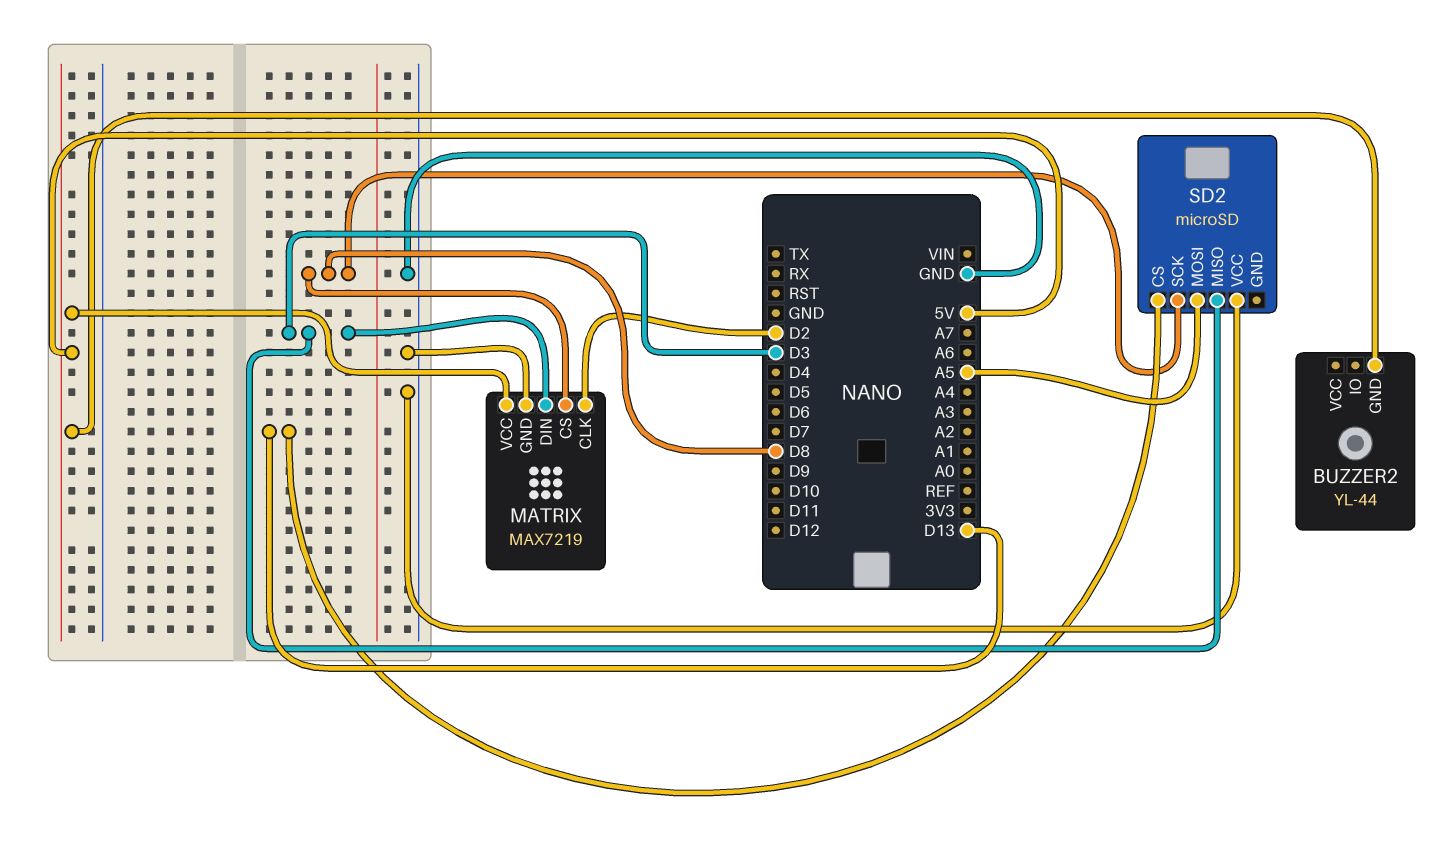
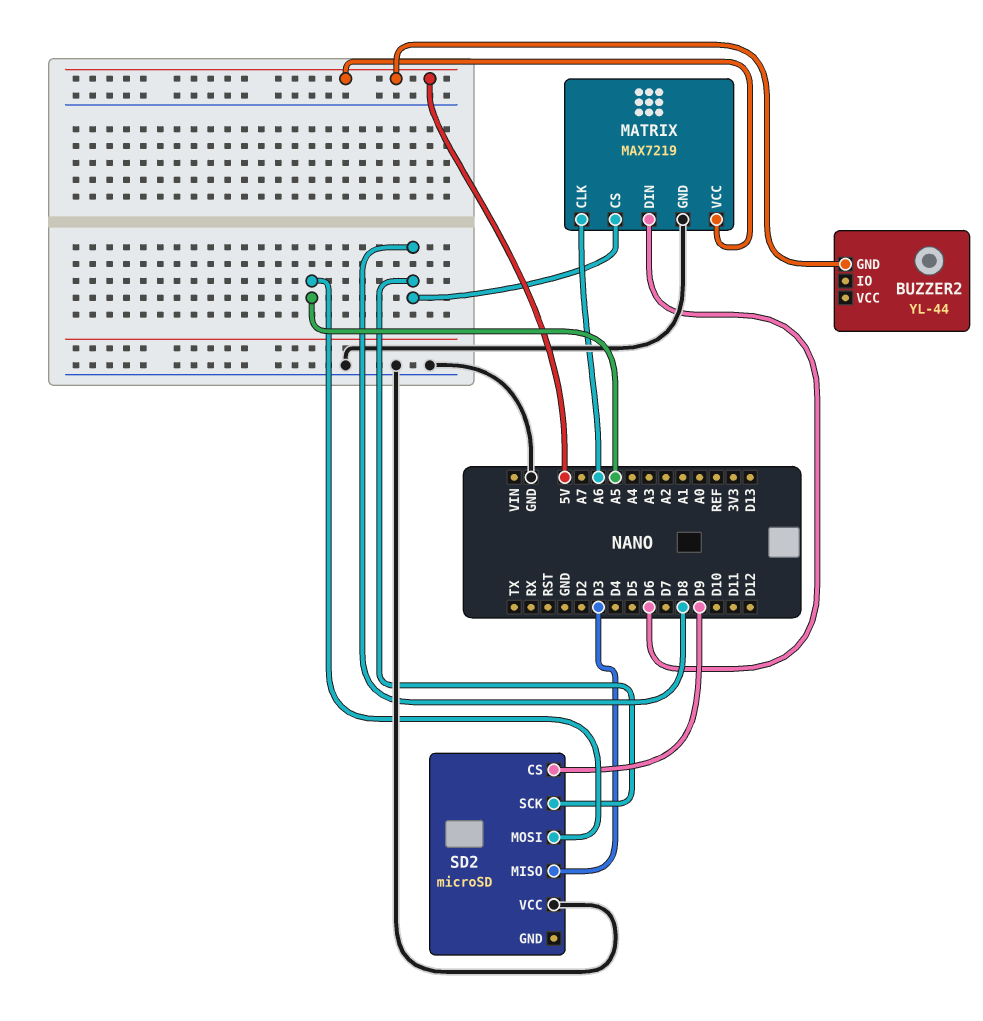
MATRIX pin CLK: D2 -> A6
MATRIX pin DIN: D3 -> D6
SD2 pin CS: D13 -> D9

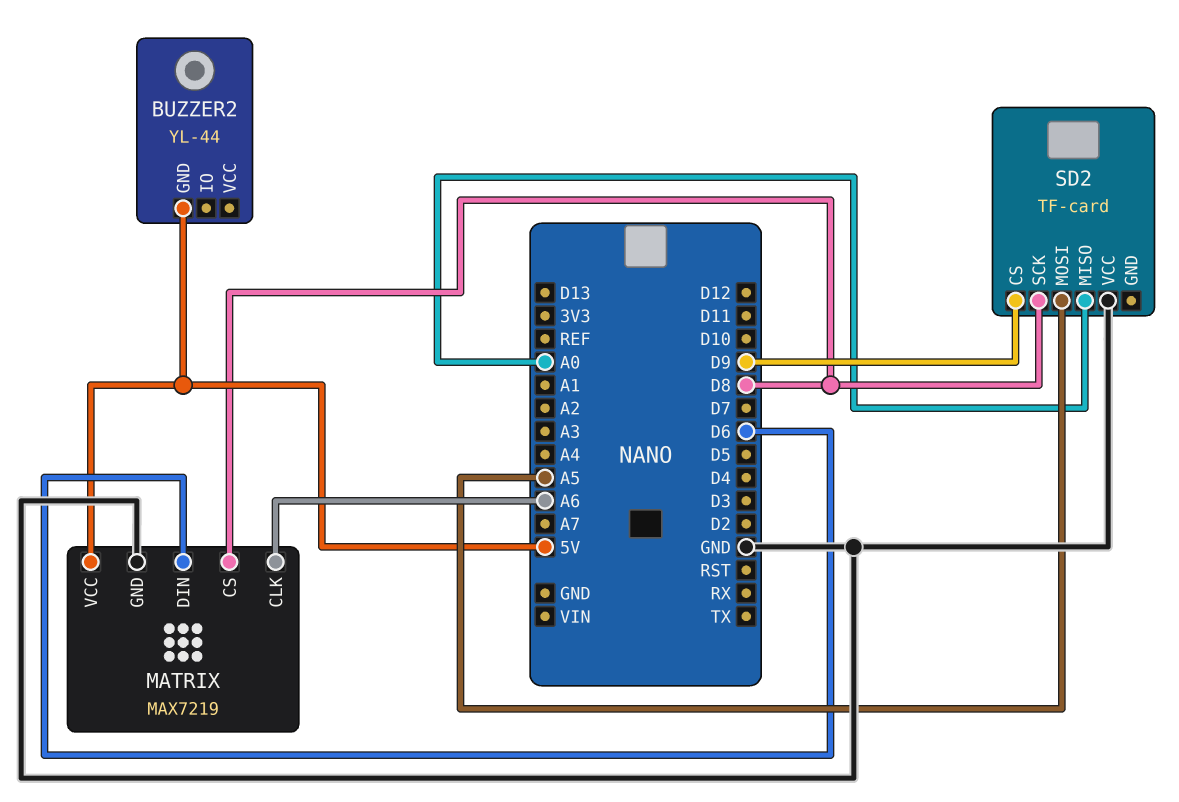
SD2: microSD -> TF-card
SD2 pin MISO: D3 -> A0

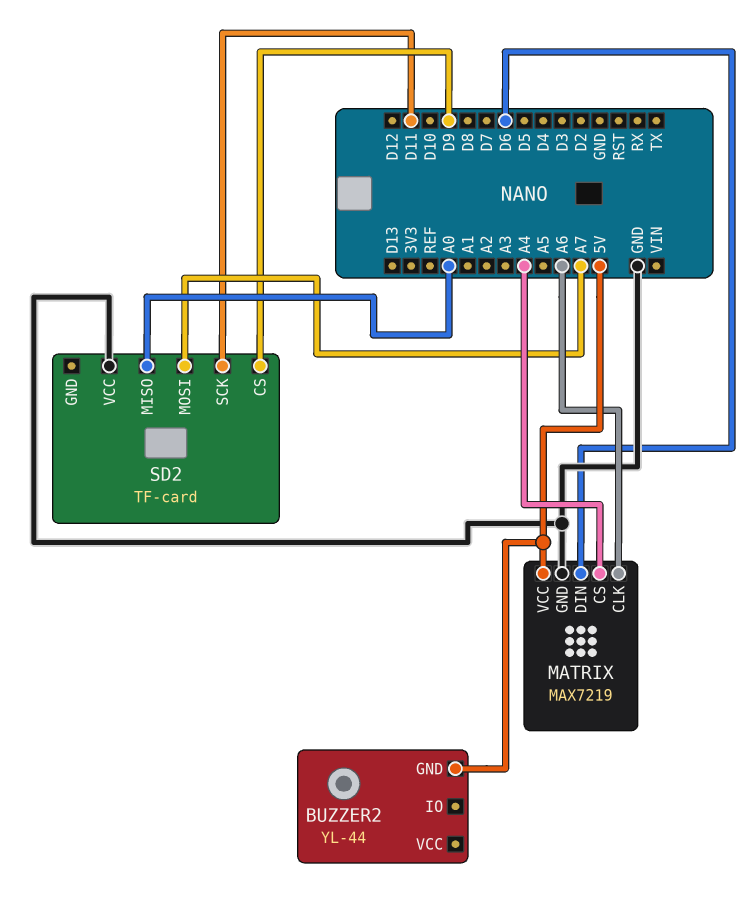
MATRIX pin CS: D8 -> A4
SD2 pin MOSI: A5 -> A7
SD2 pin SCK: D8 -> D11

